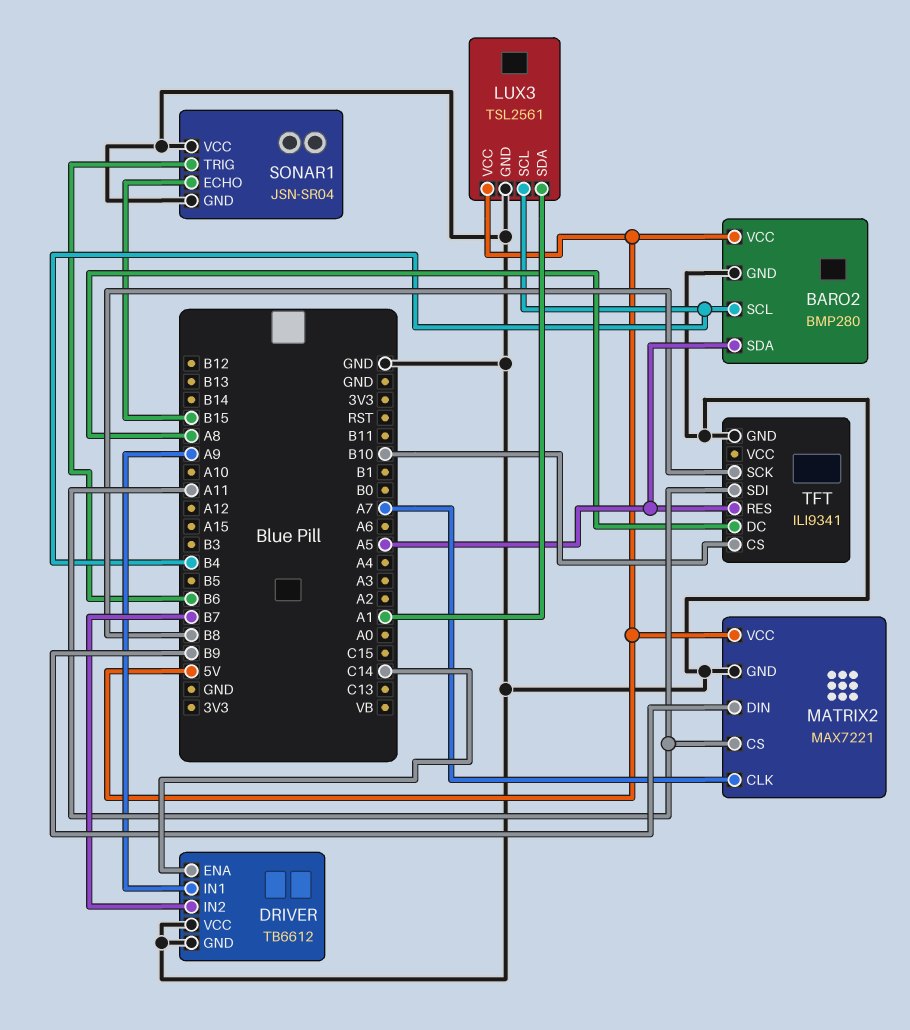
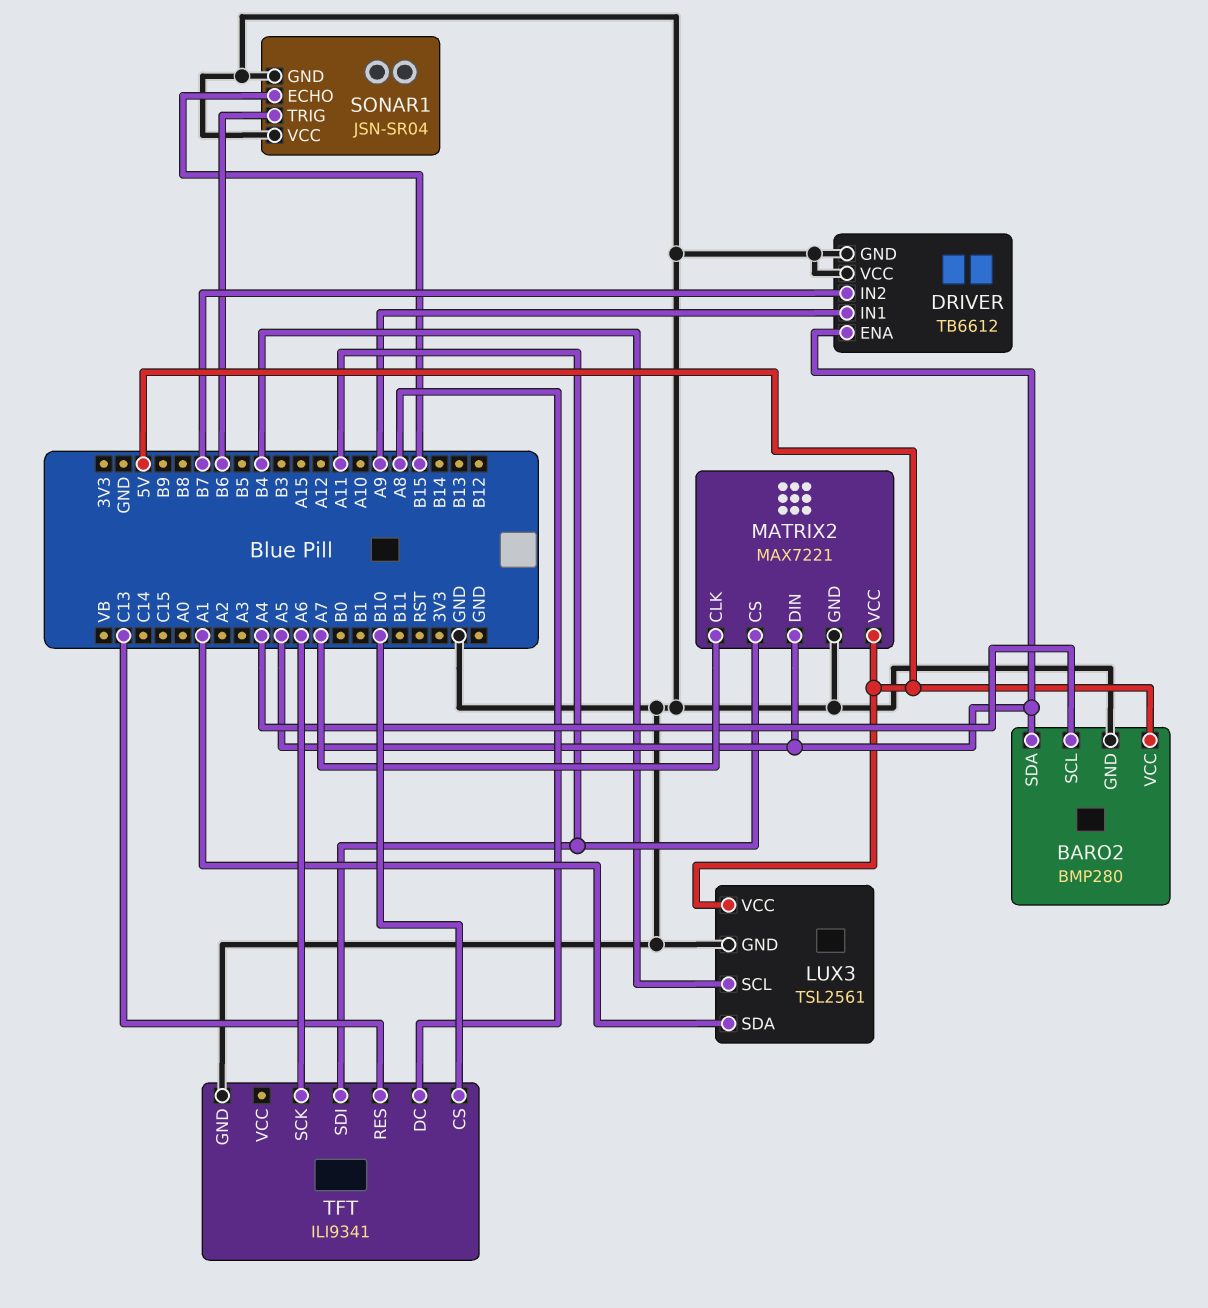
BARO2 pin SCL: B4 -> A4
DRIVER pin ENA: C14 -> A5
MATRIX2 pin DIN: B9 -> A5
TFT pin RES: A5 -> C13
TFT pin SCK: B8 -> A6

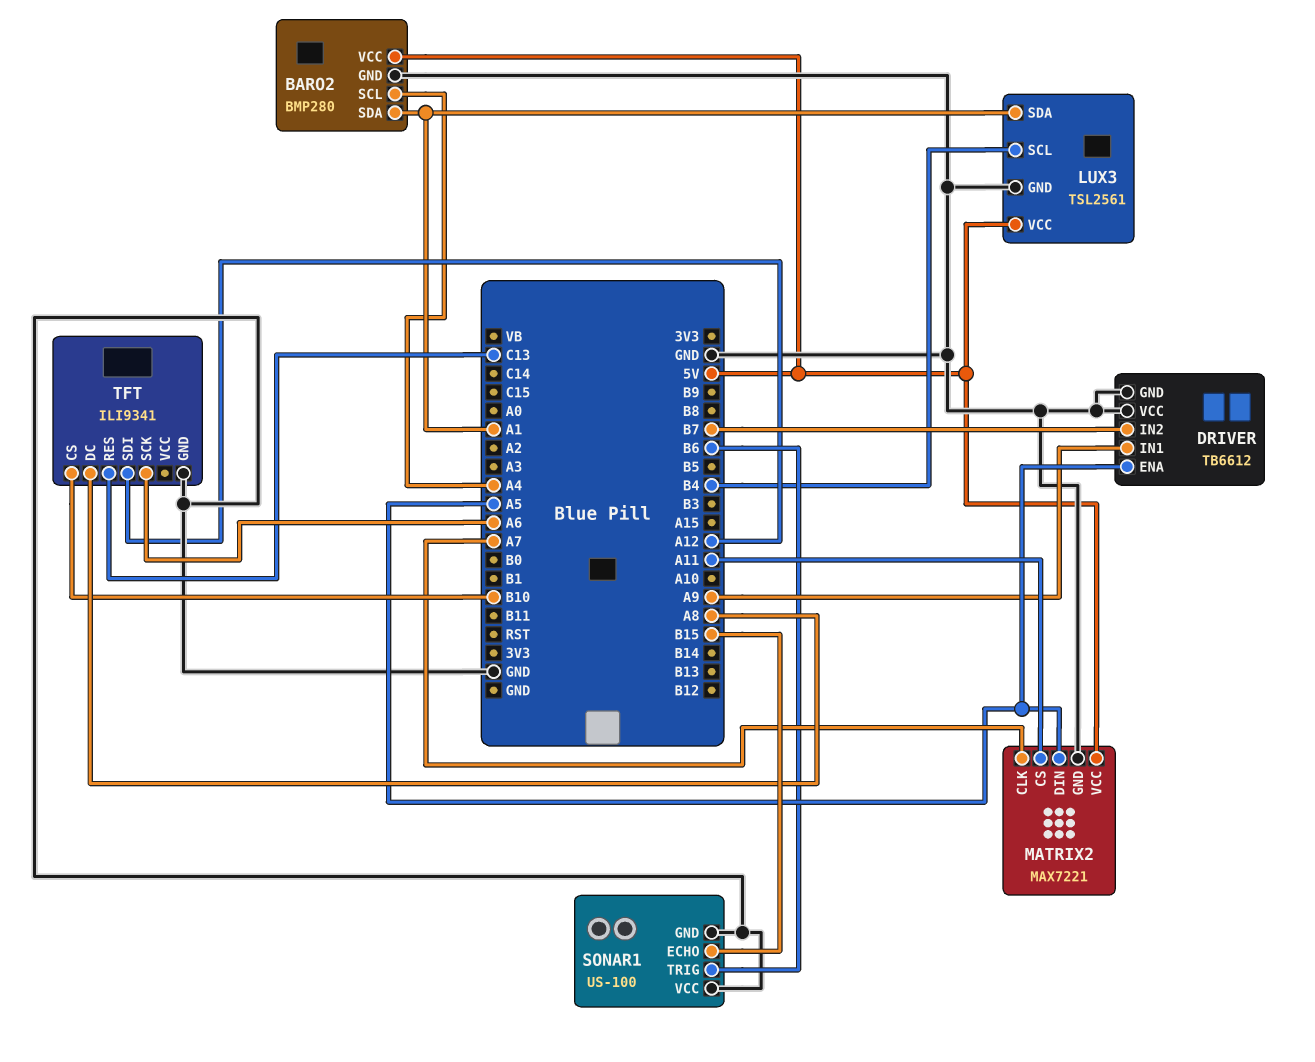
BARO2 pin SDA: A5 -> A1
SONAR1: JSN-SR04 -> US-100
TFT pin SDI: A11 -> A12

